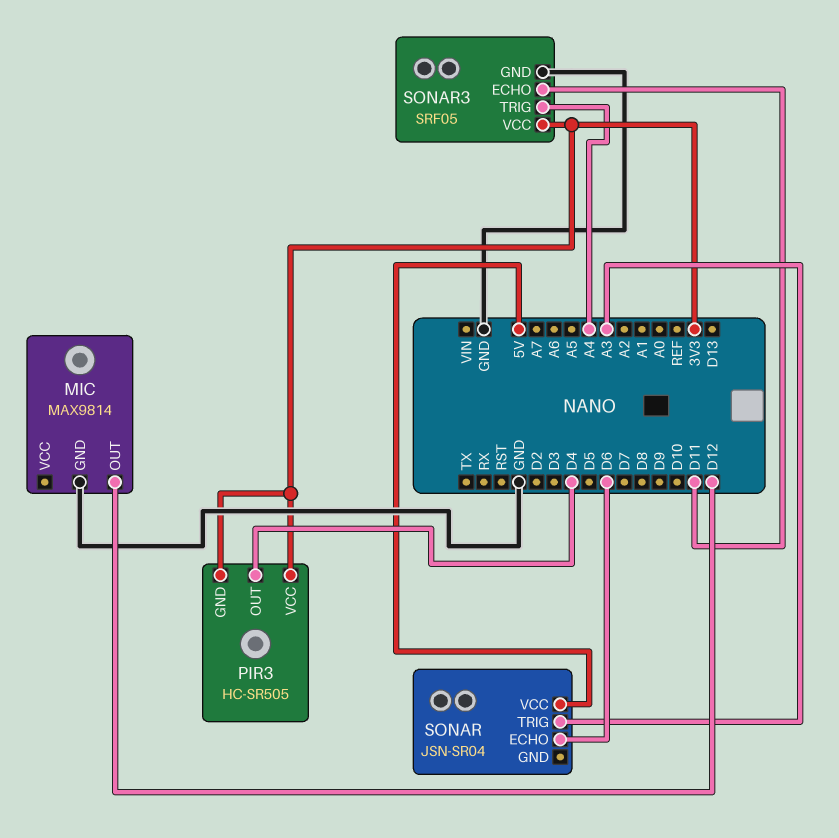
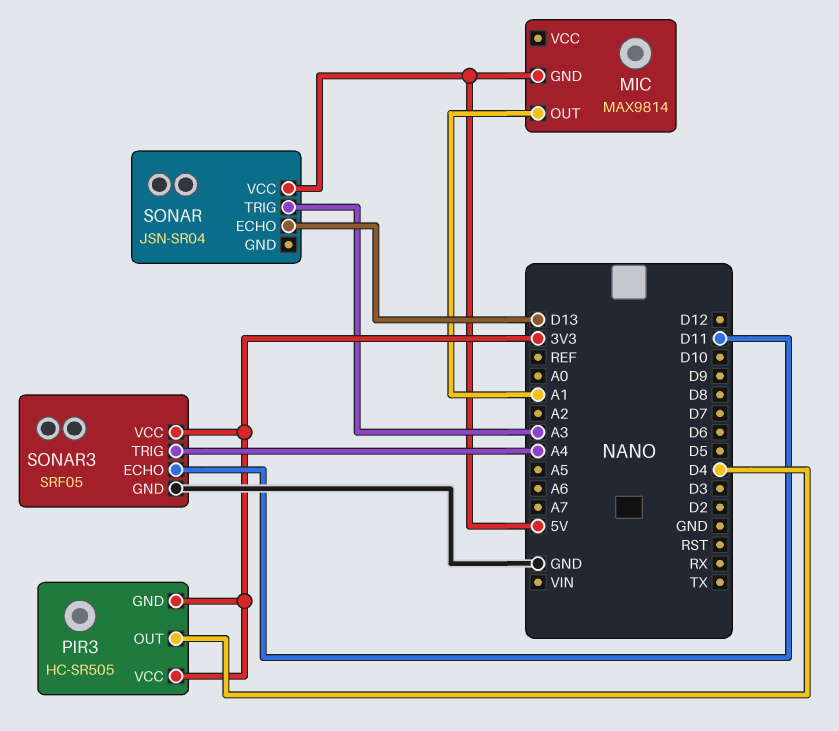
MIC pin GND: GND -> 5V
MIC pin OUT: D12 -> A1
SONAR pin ECHO: D6 -> D13

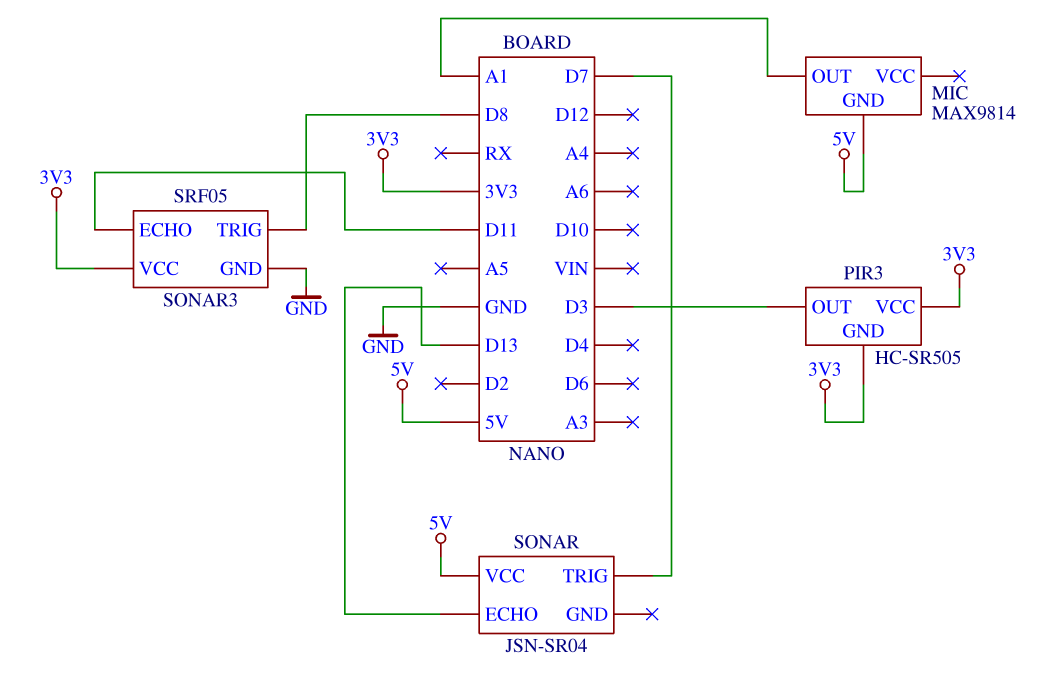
PIR3 pin OUT: D4 -> D3
SONAR pin TRIG: A3 -> D7
SONAR3 pin TRIG: A4 -> D8

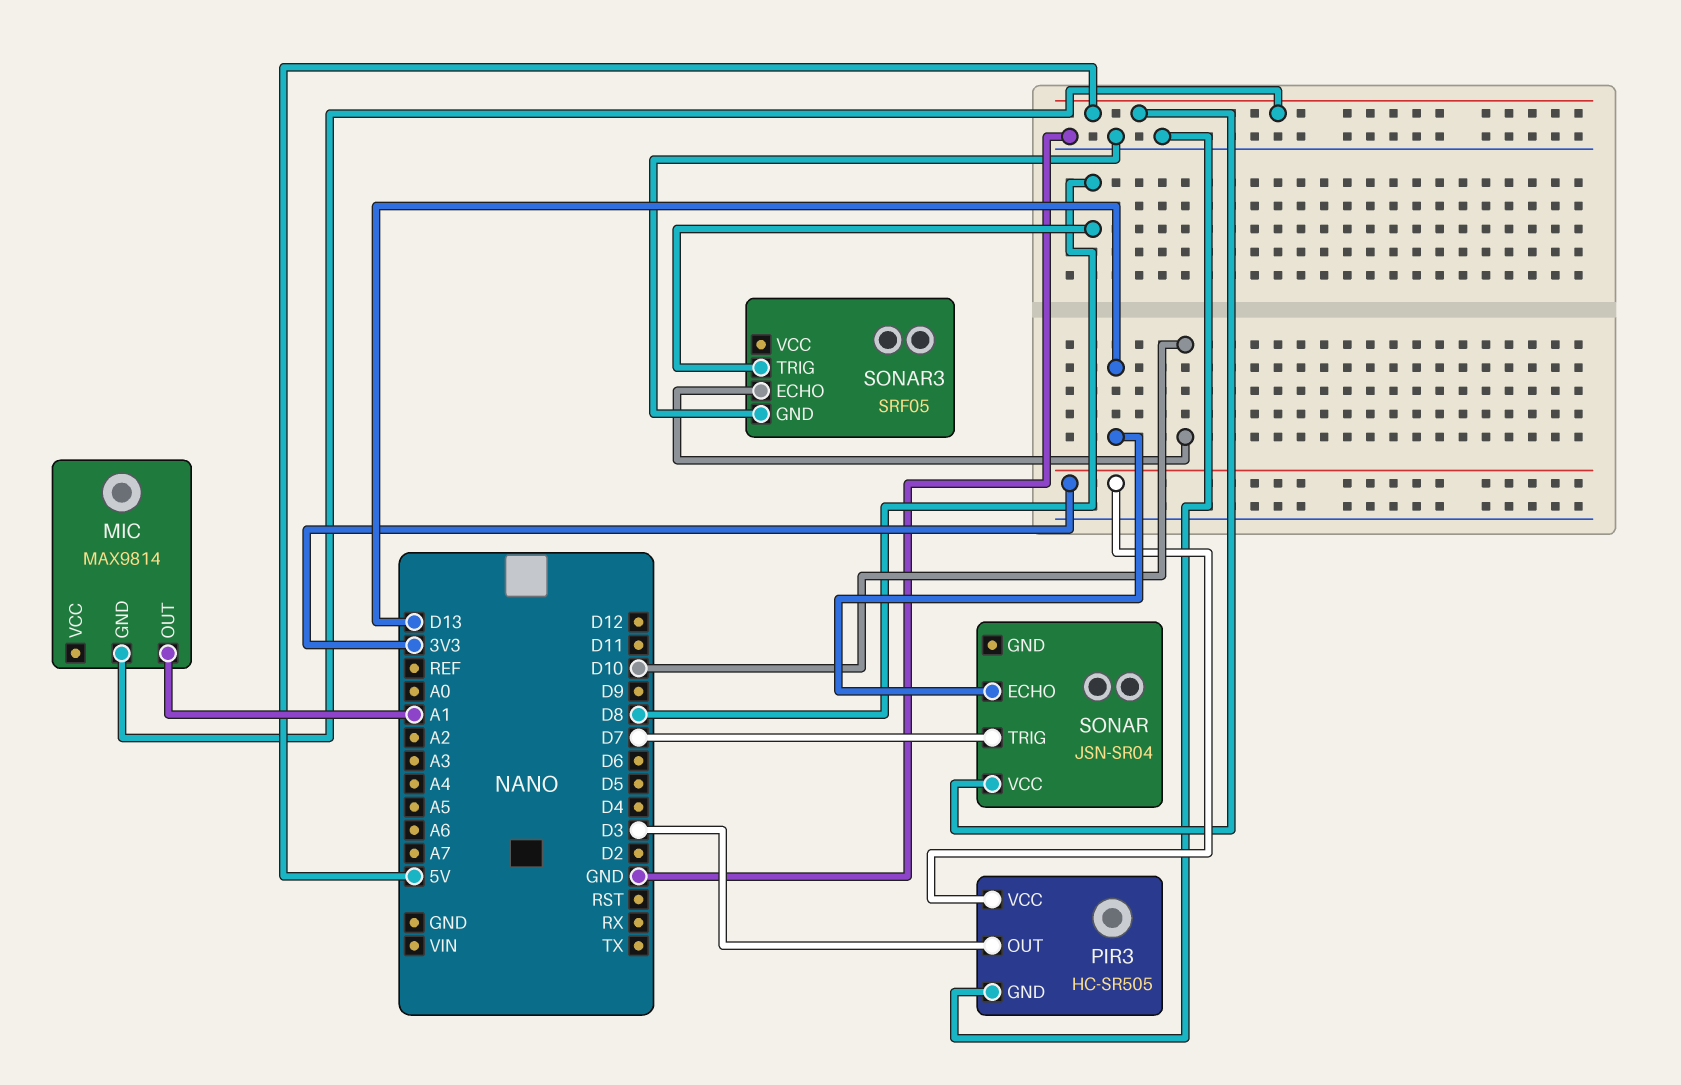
PIR3 pin GND: 3V3 -> GND
SONAR3 pin ECHO: D11 -> D10
SONAR3 pin VCC: 3V3 -> none

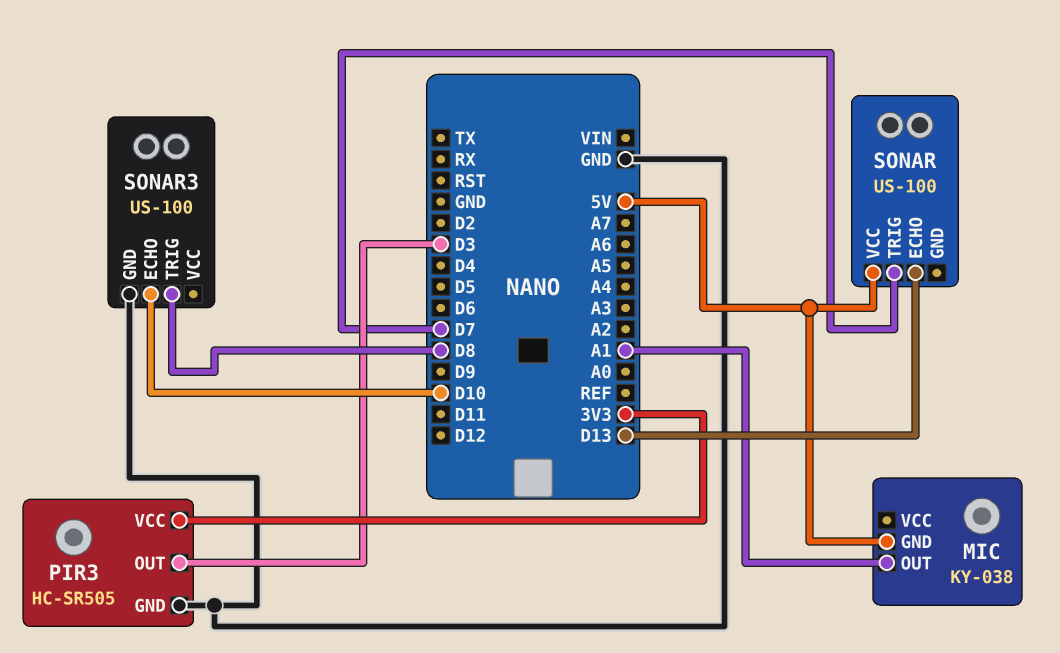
MIC: MAX9814 -> KY-038
SONAR: JSN-SR04 -> US-100
SONAR3: SRF05 -> US-100

